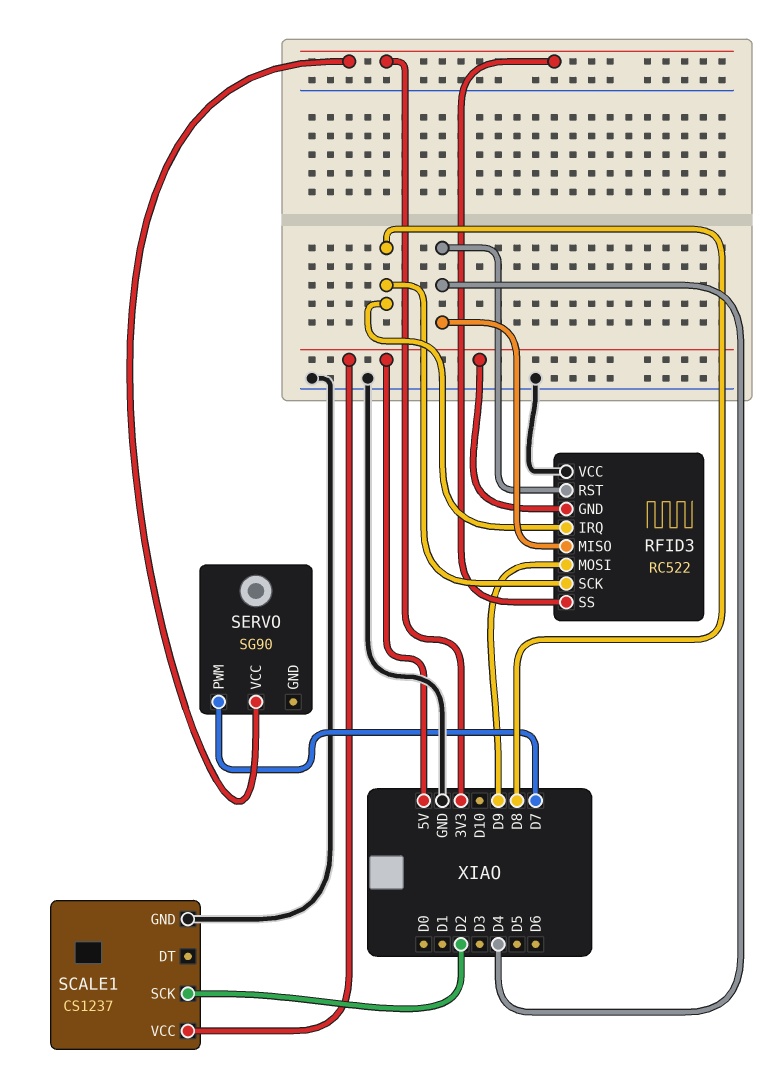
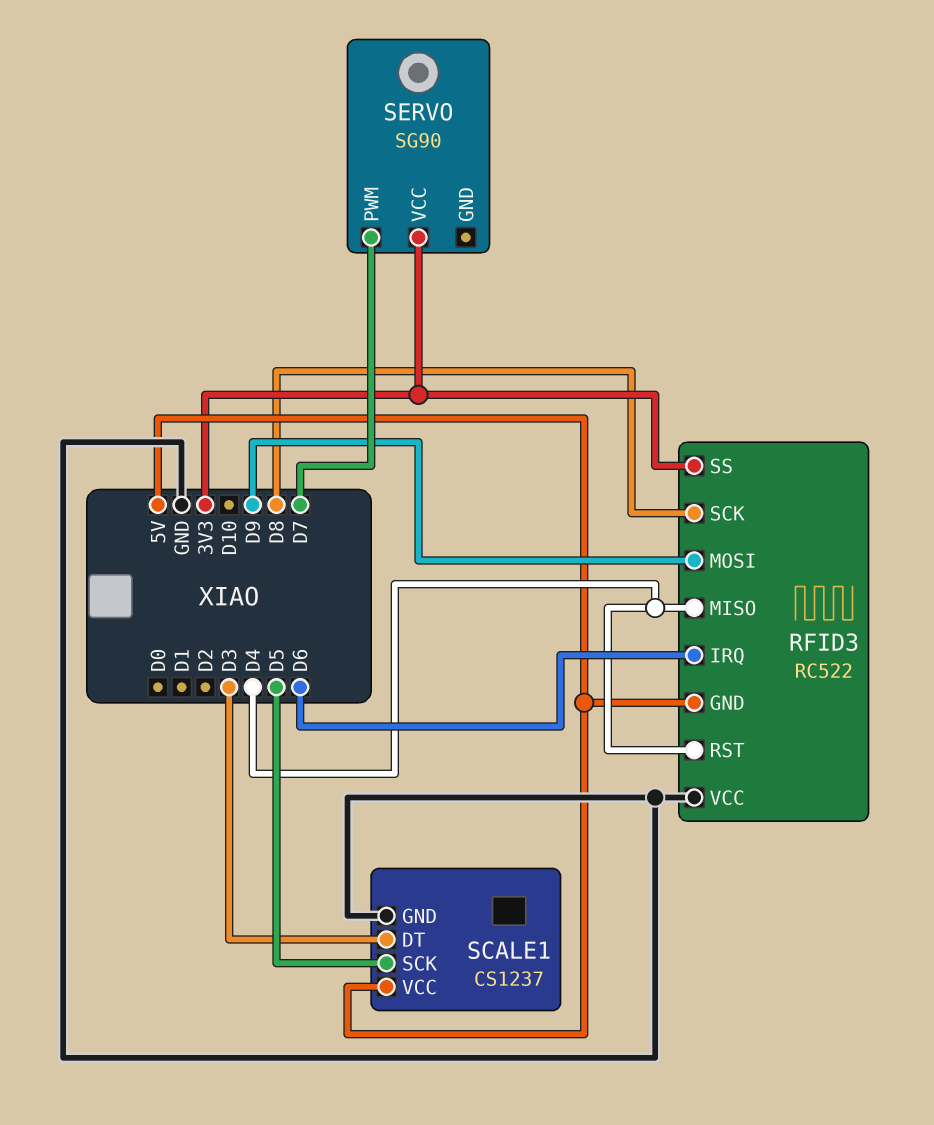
RFID3 pin IRQ: D8 -> D6
SCALE1 pin DT: none -> D3
SCALE1 pin SCK: D2 -> D5

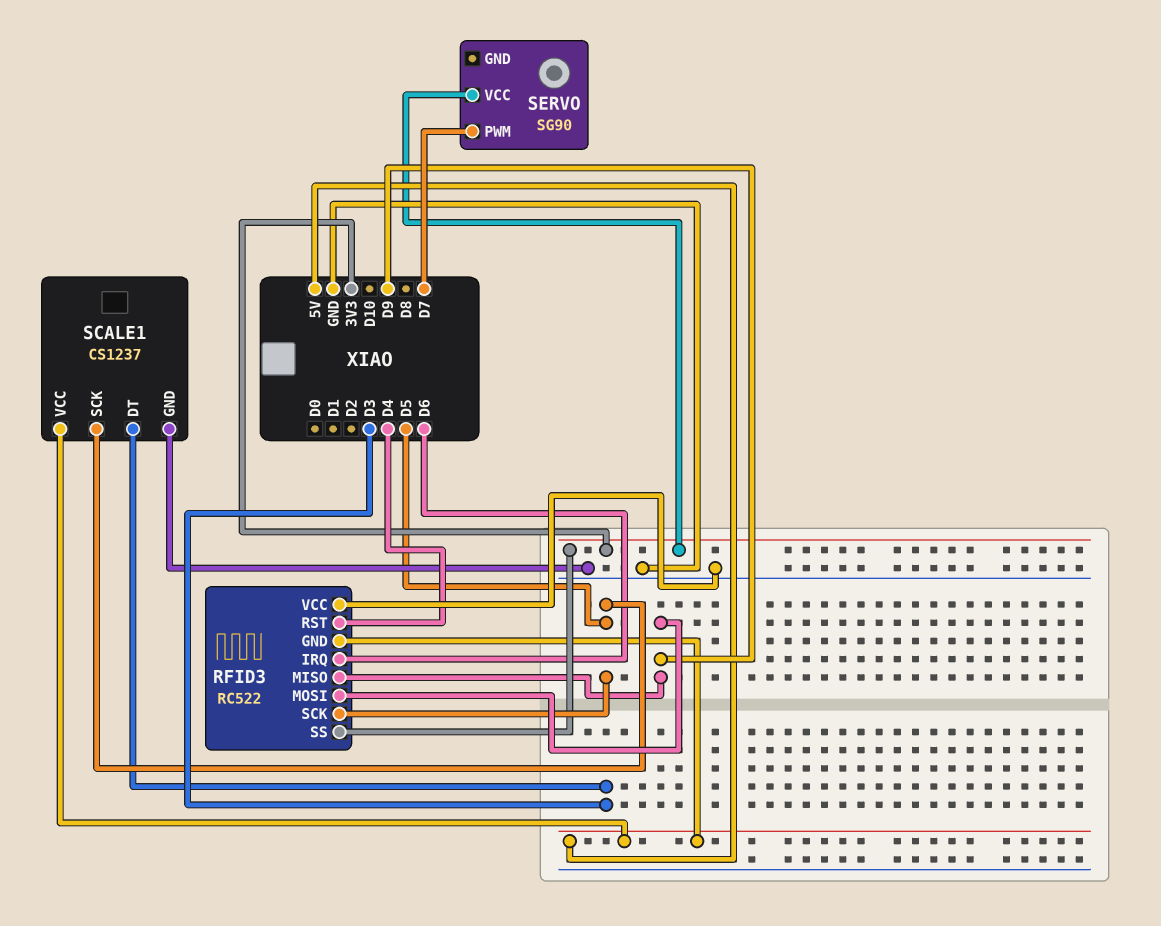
RFID3 pin MISO: D4 -> D9
RFID3 pin SCK: D8 -> D5

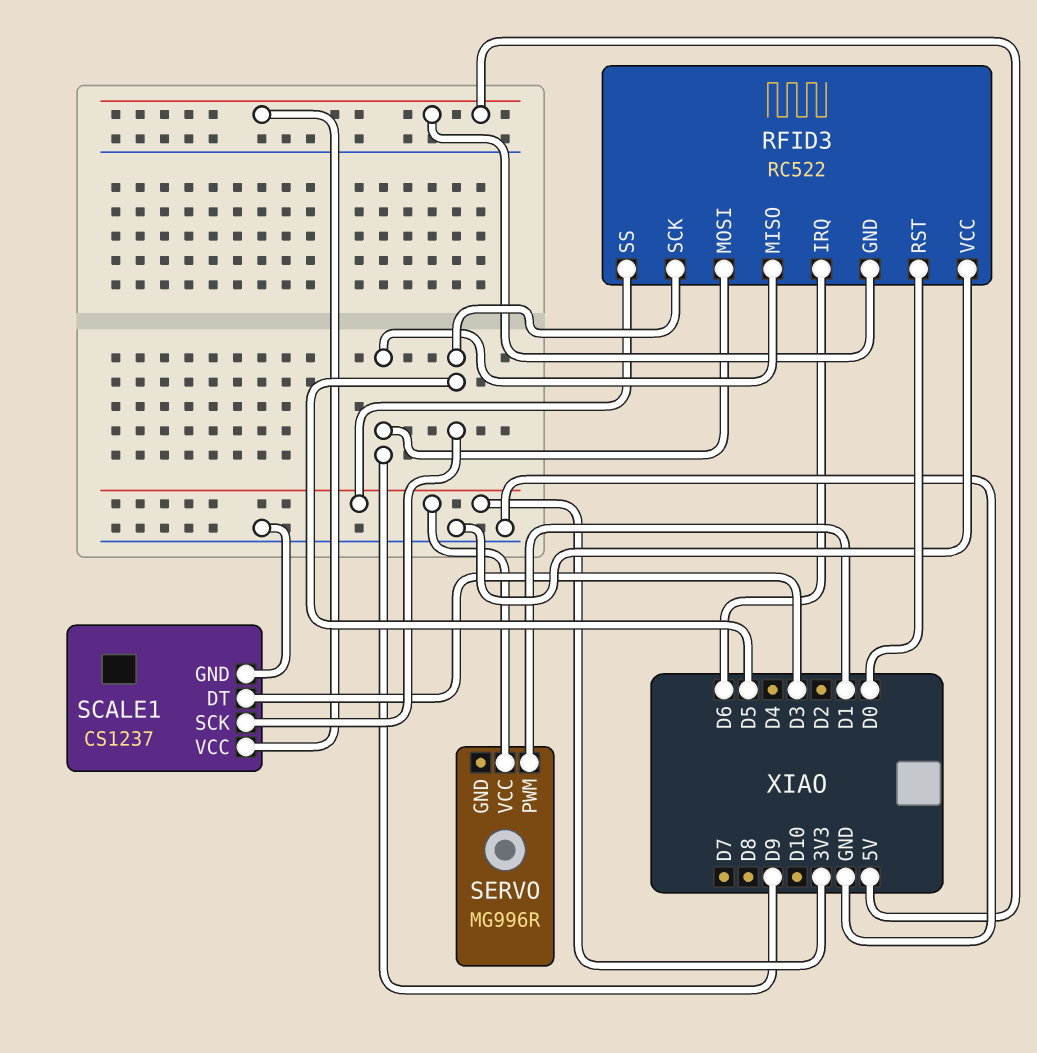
RFID3 pin RST: D4 -> D0
SERVO: SG90 -> MG996R
SERVO pin PWM: D7 -> D1

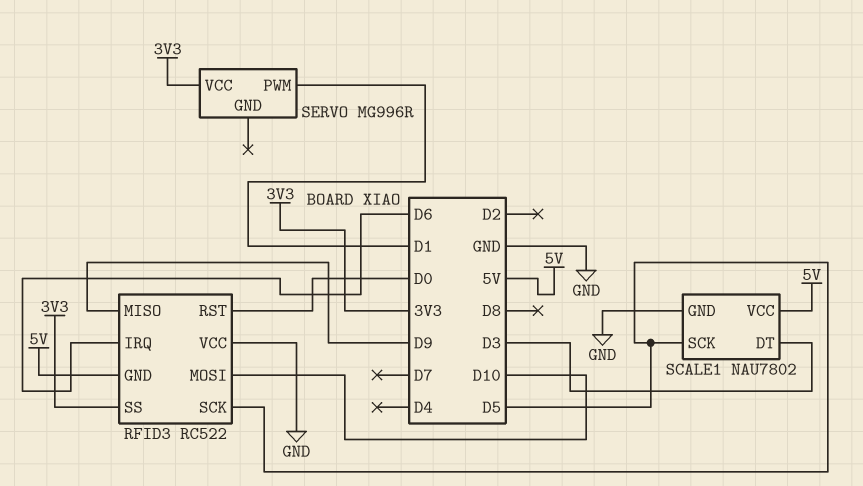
RFID3 pin MOSI: D9 -> D10
SCALE1: CS1237 -> NAU7802

